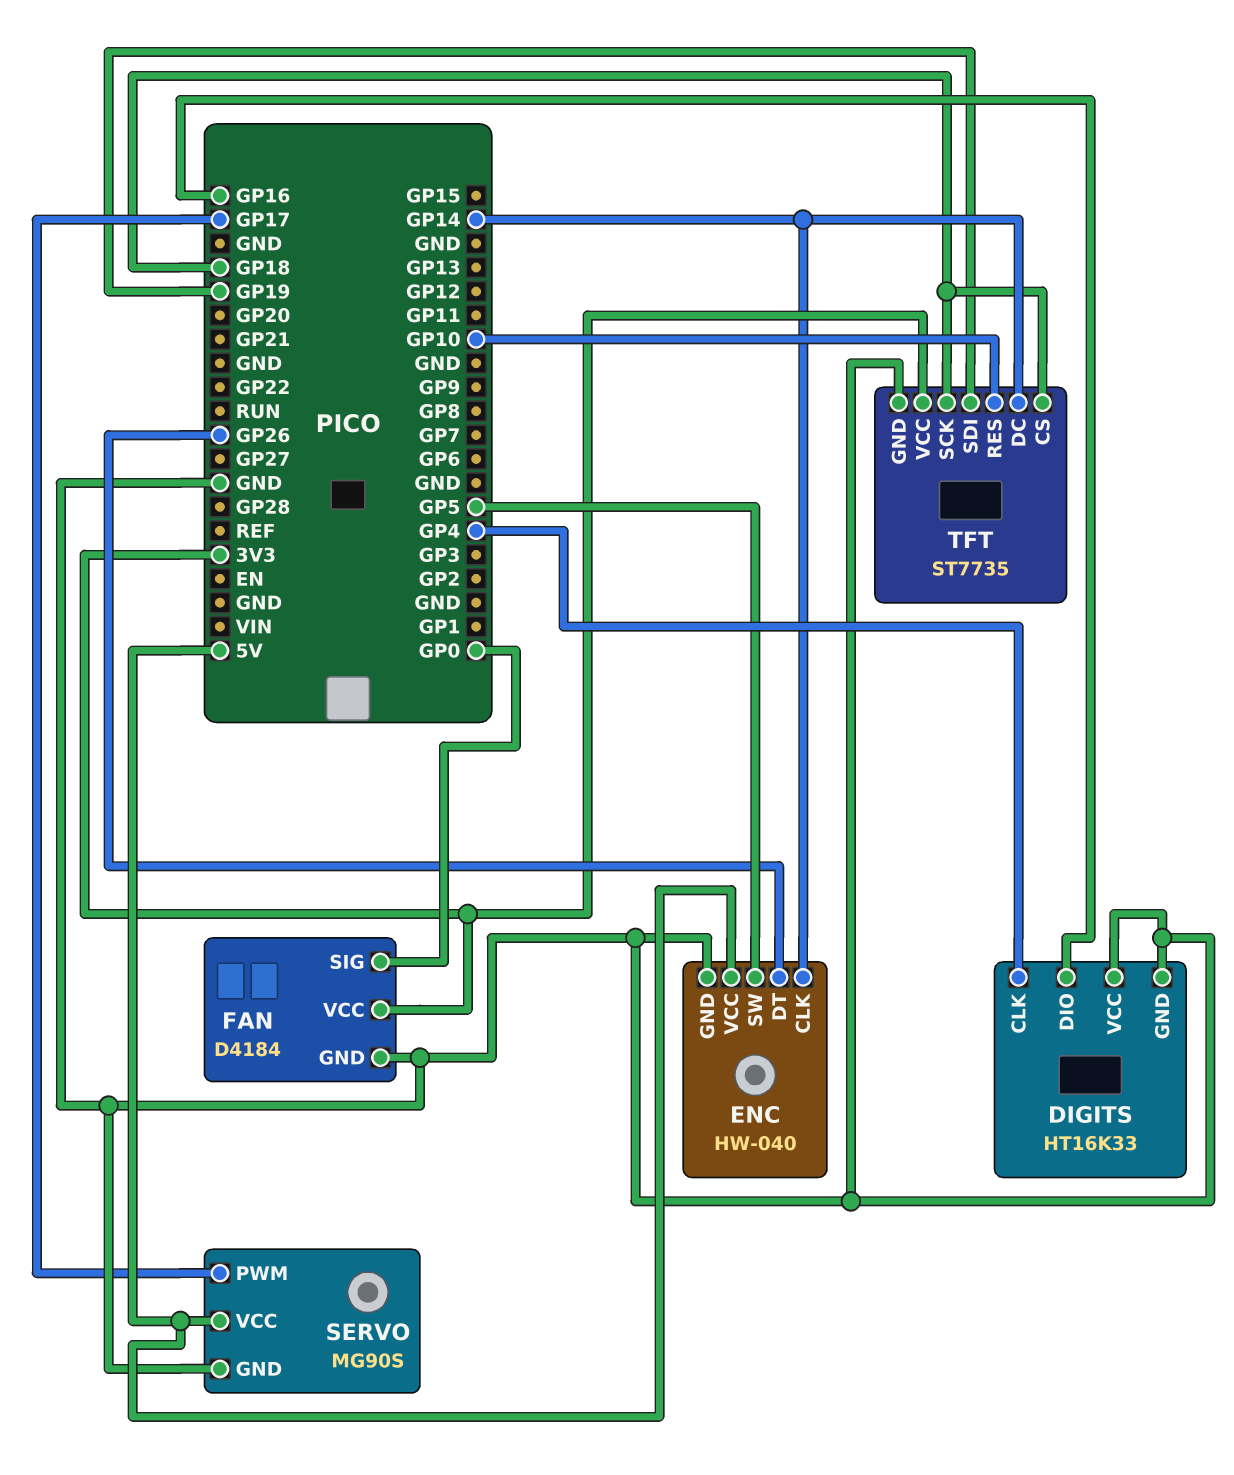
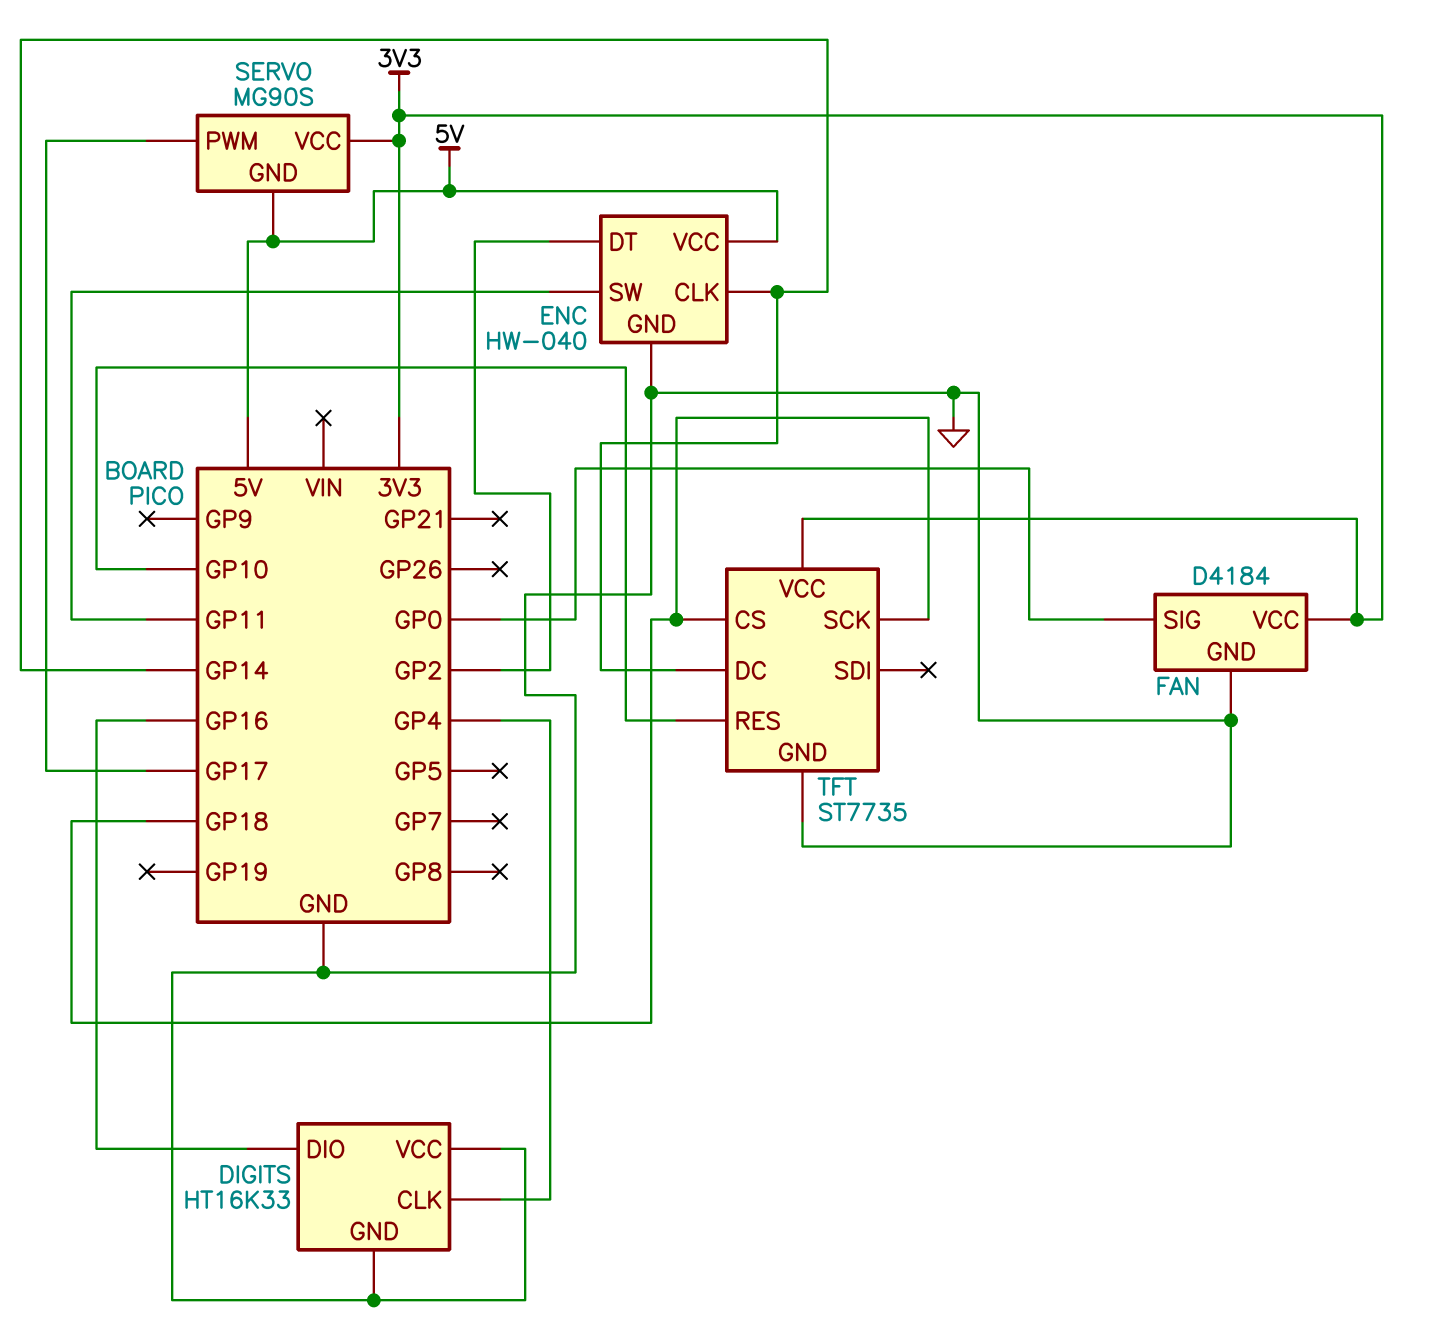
ENC pin DT: GP26 -> GP2
ENC pin SW: GP5 -> GP11
SERVO pin GND: GND -> 5V
SERVO pin VCC: 5V -> 3V3
TFT pin SDI: GP19 -> none

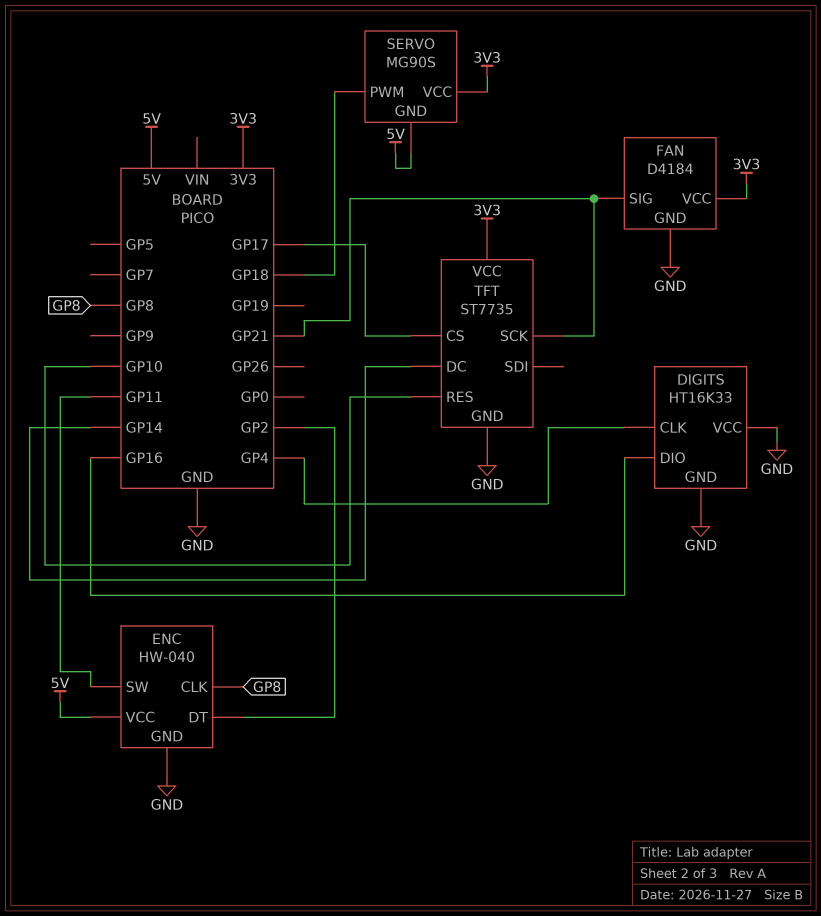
ENC pin CLK: GP14 -> GP8
FAN pin SIG: GP0 -> GP21
SERVO pin PWM: GP17 -> GP18
TFT pin CS: GP18 -> GP17
TFT pin SCK: GP18 -> GP21

